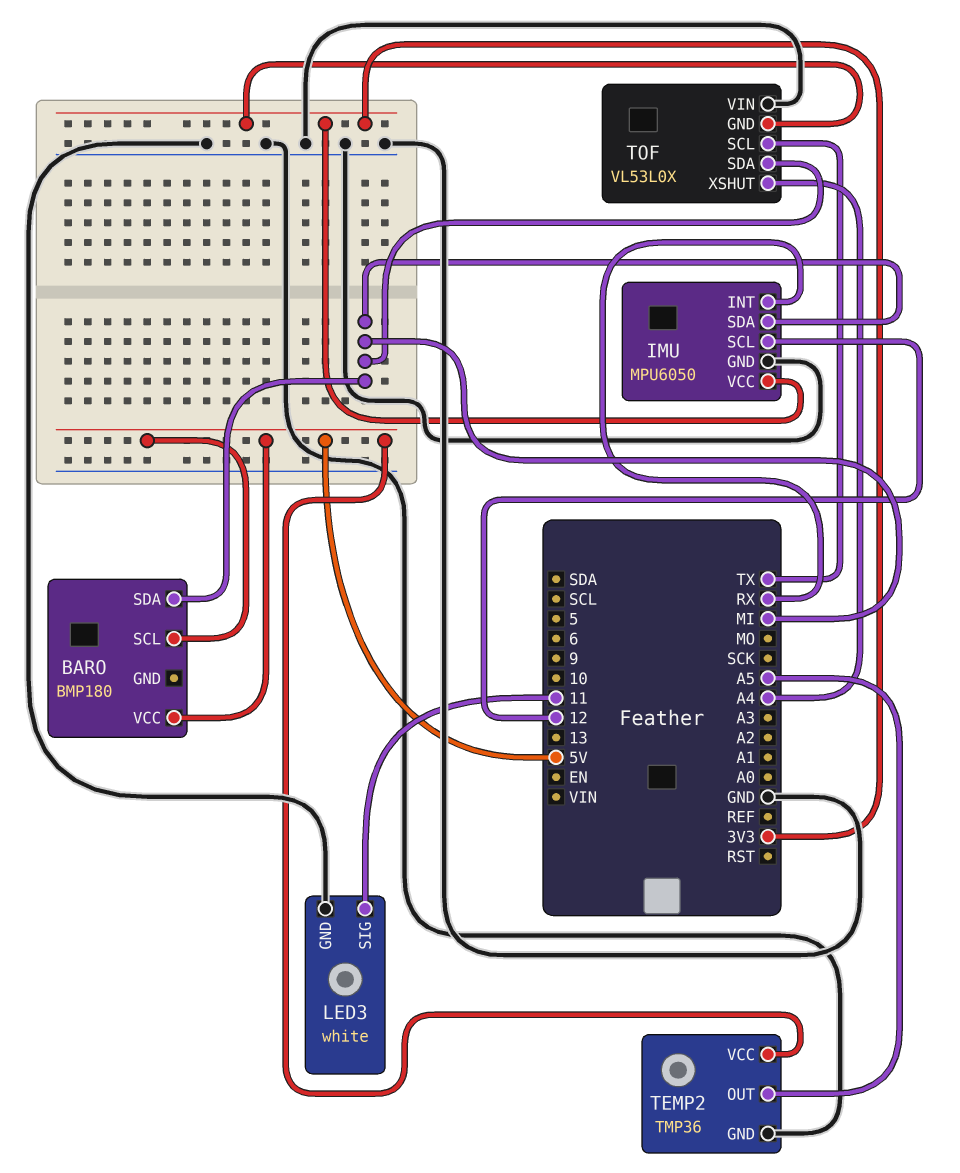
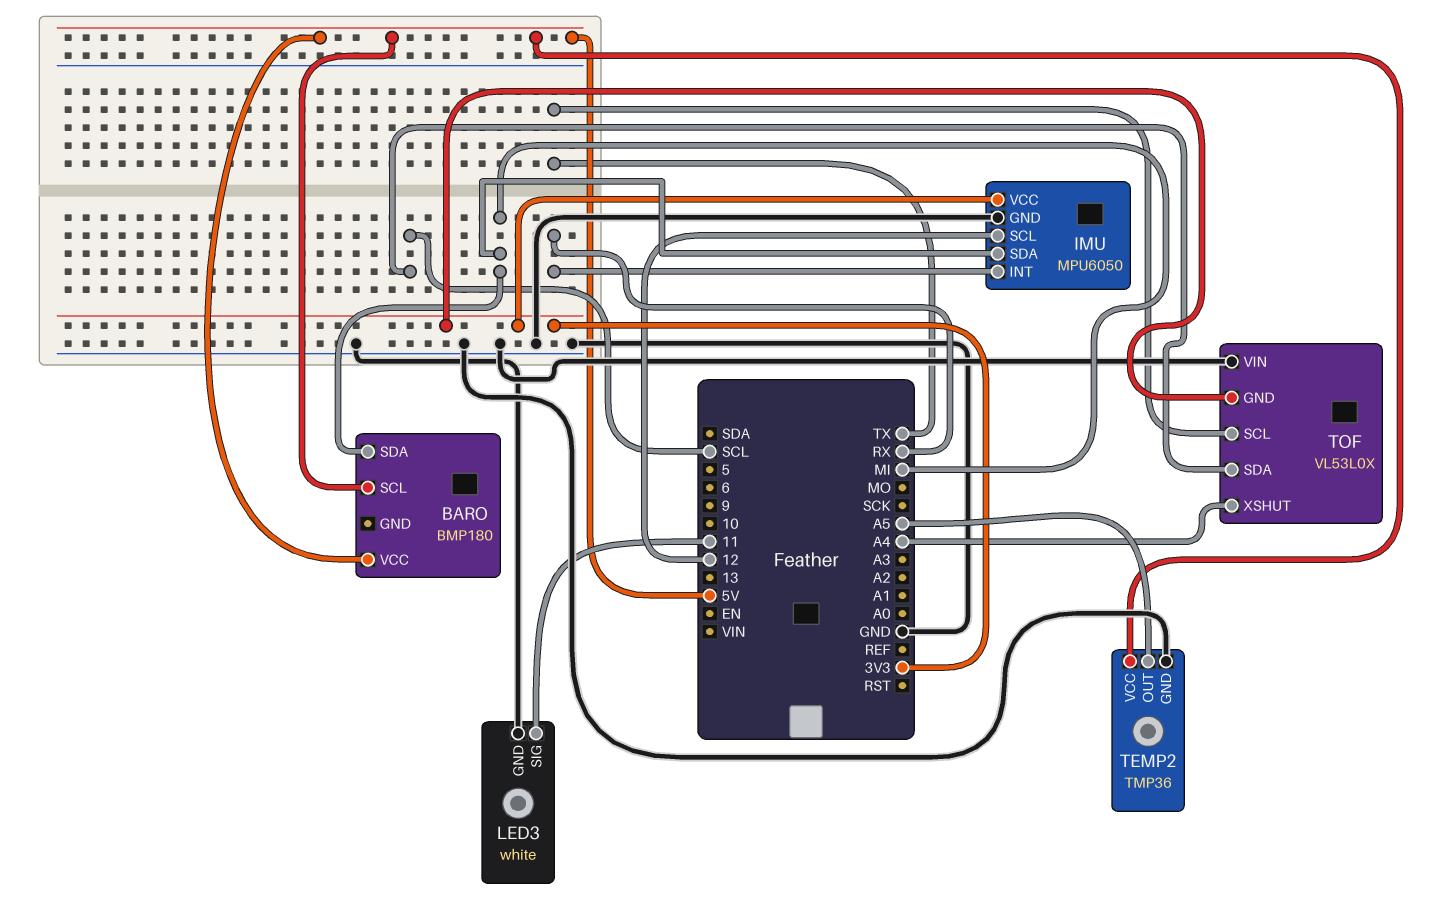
TOF pin SDA: MI -> SCL

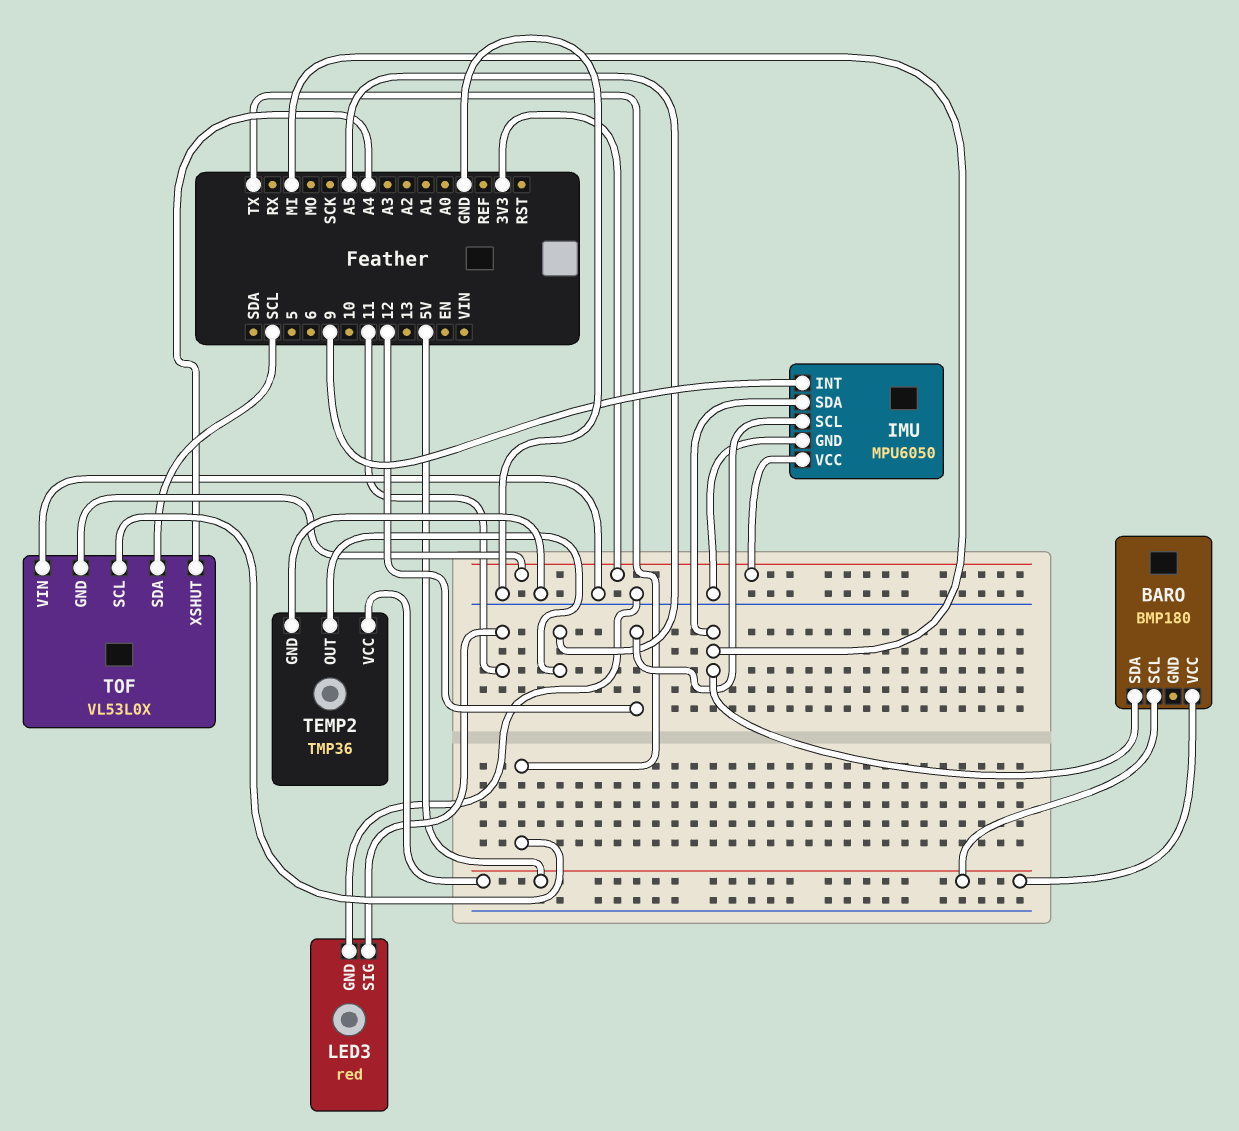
IMU pin INT: RX -> 9
LED3: white -> red

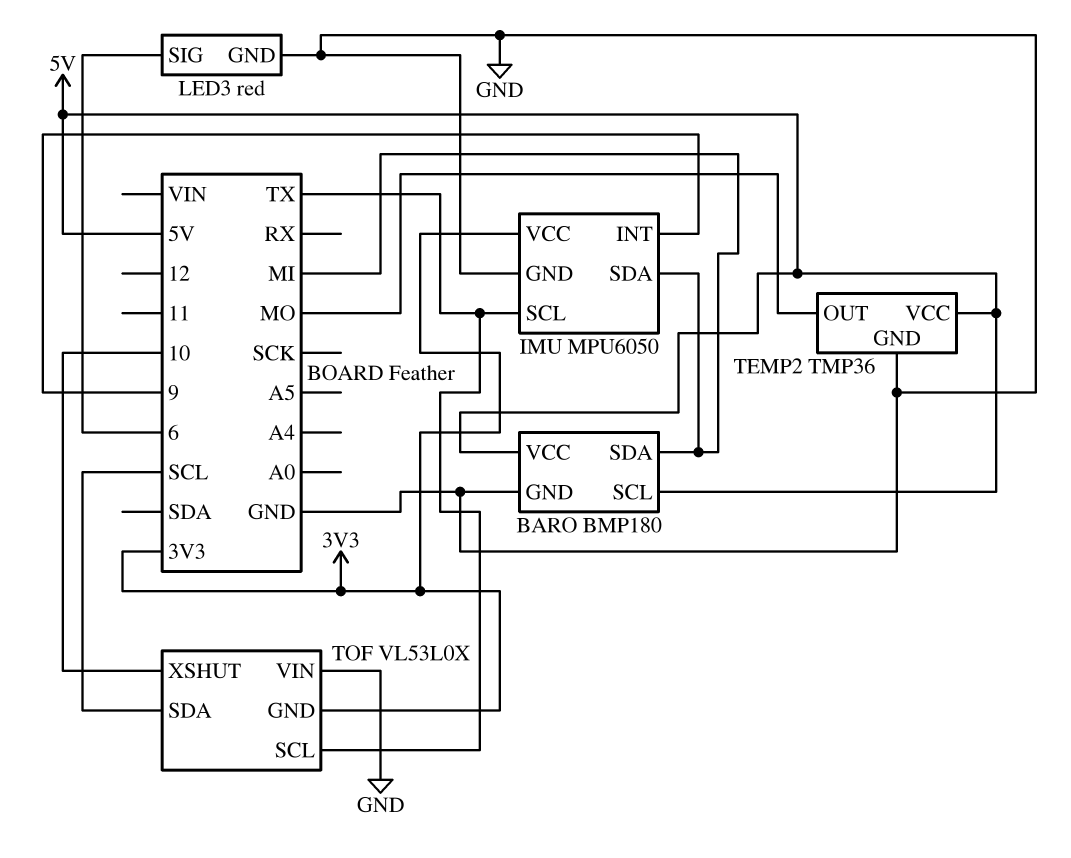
BARO pin GND: none -> GND
IMU pin SCL: 12 -> TX
LED3 pin SIG: 11 -> 6
TEMP2 pin OUT: A5 -> MO
TOF pin XSHUT: A4 -> 10

